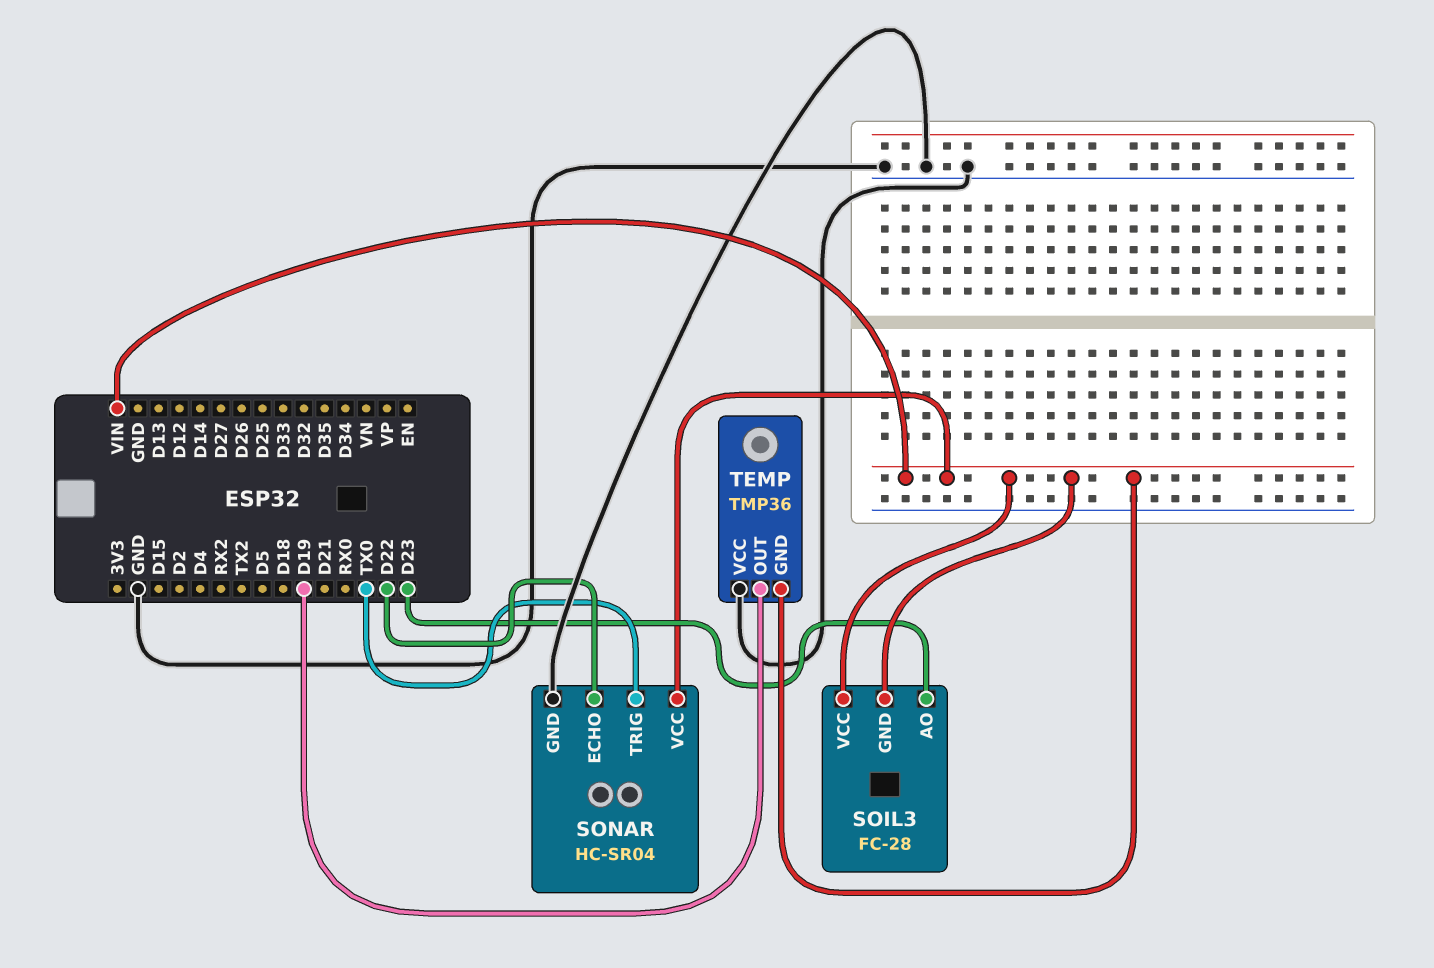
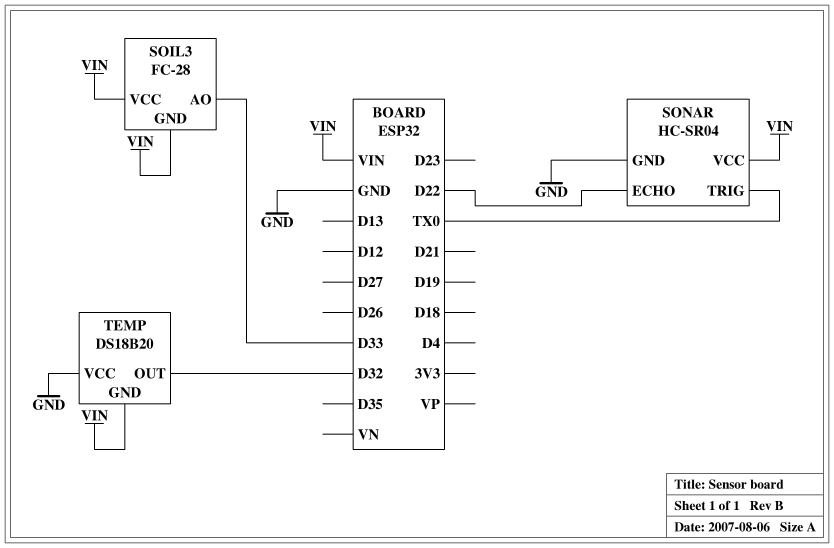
SOIL3 pin AO: D23 -> D33
TEMP: TMP36 -> DS18B20
TEMP pin OUT: D19 -> D32

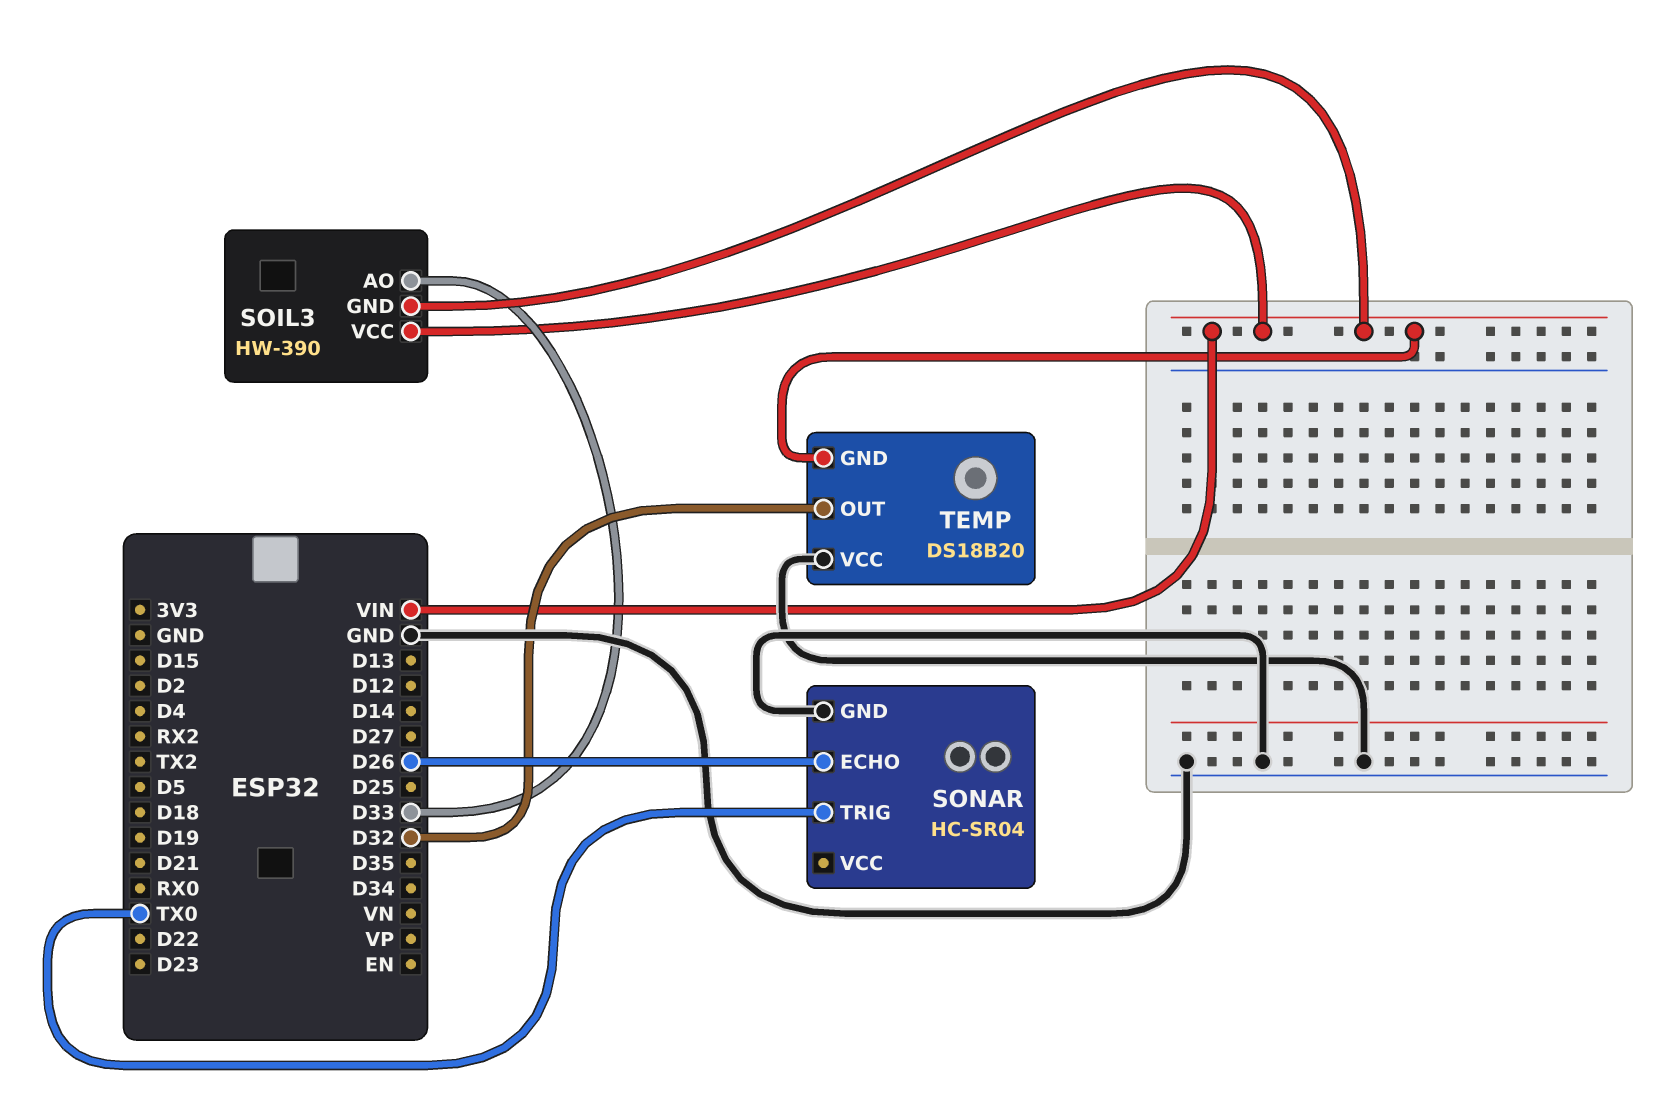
SOIL3: FC-28 -> HW-390
SONAR pin ECHO: D22 -> D26
SONAR pin VCC: VIN -> none

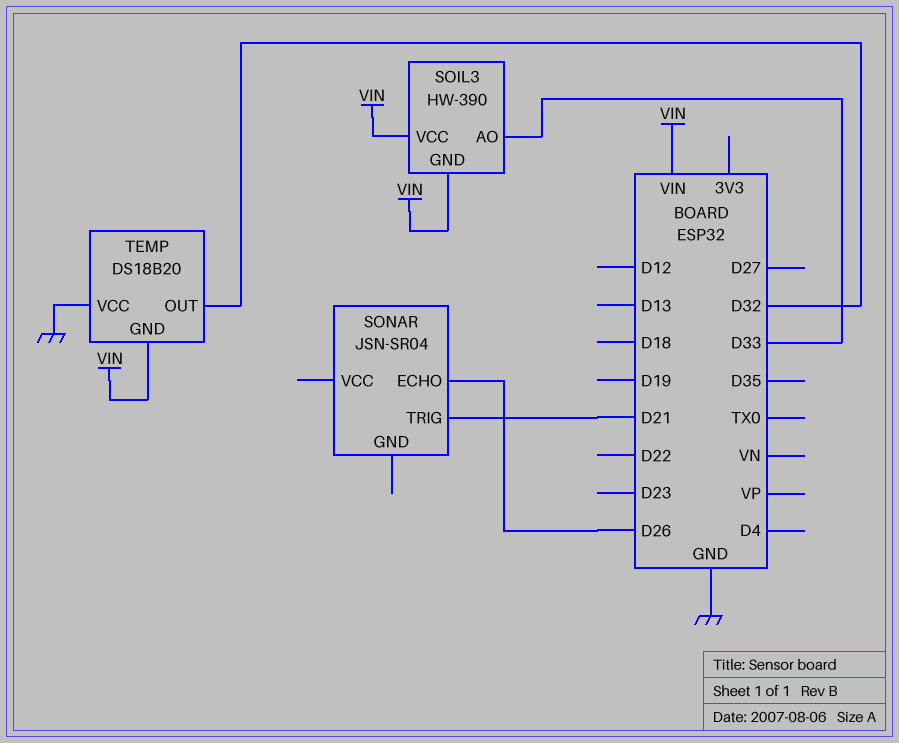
SONAR: HC-SR04 -> JSN-SR04
SONAR pin GND: GND -> none
SONAR pin TRIG: TX0 -> D21

